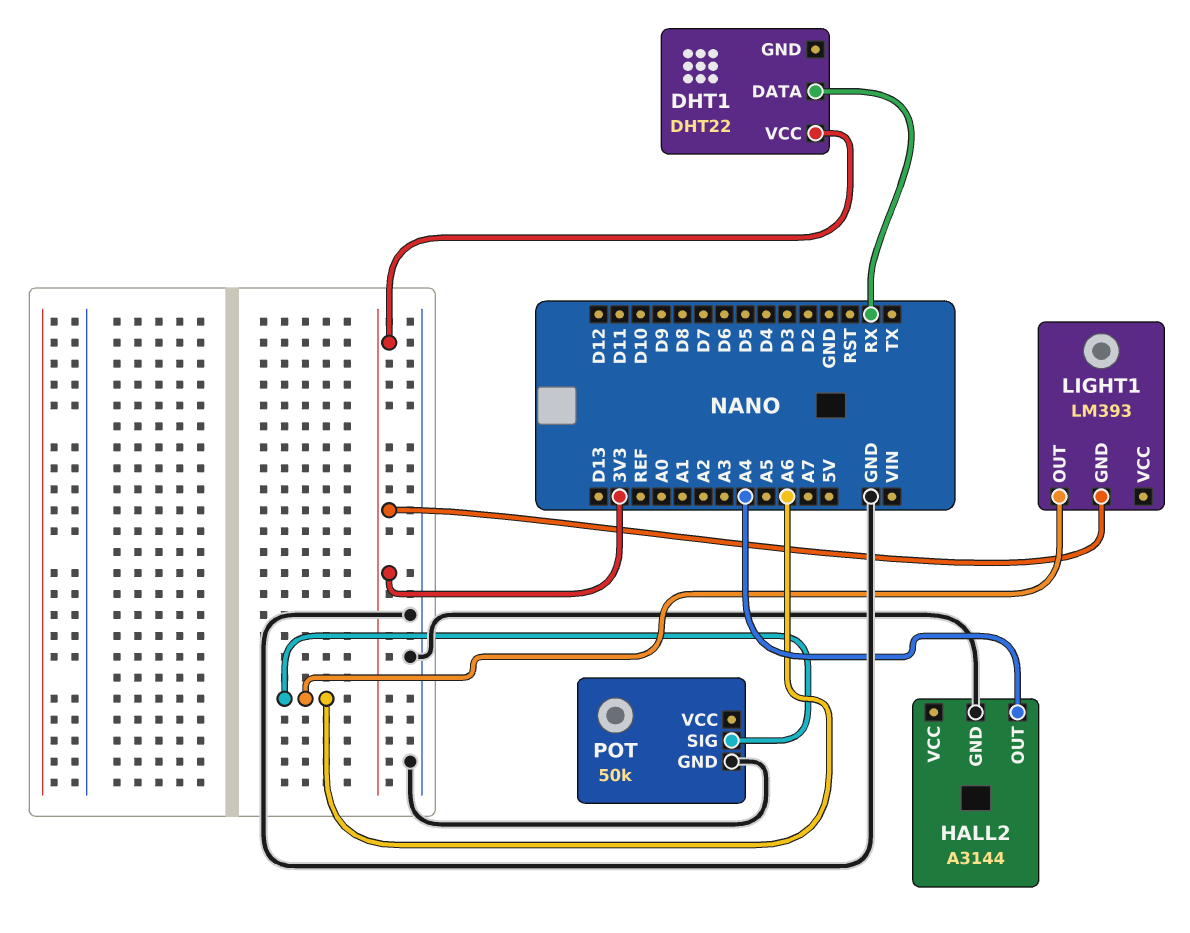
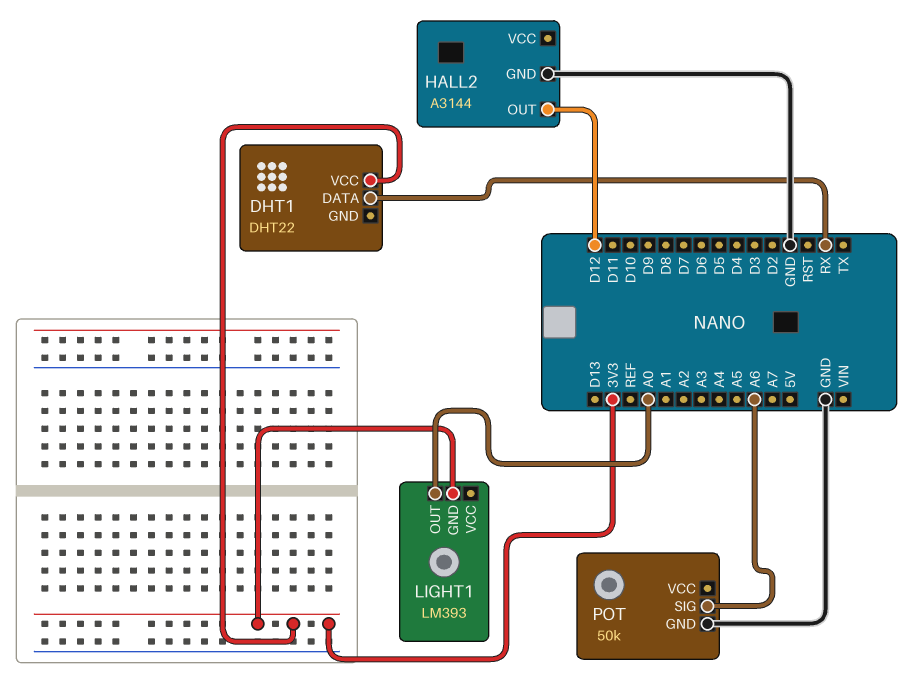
HALL2 pin OUT: A4 -> D12
LIGHT1 pin OUT: A6 -> A0

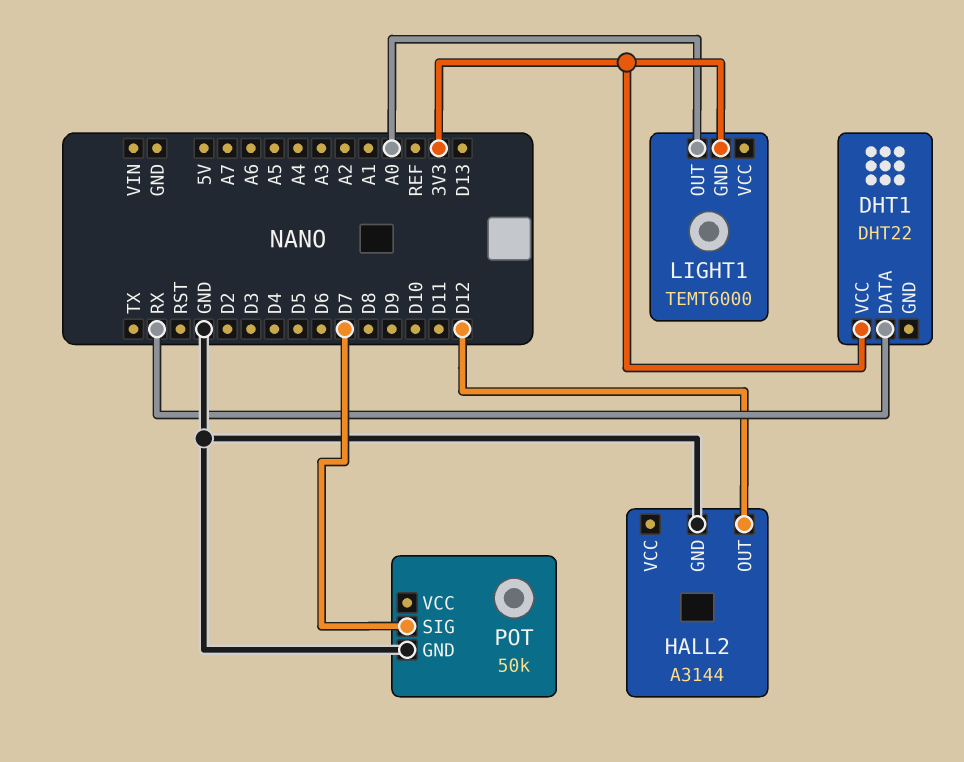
LIGHT1: LM393 -> TEMT6000
POT pin SIG: A6 -> D7

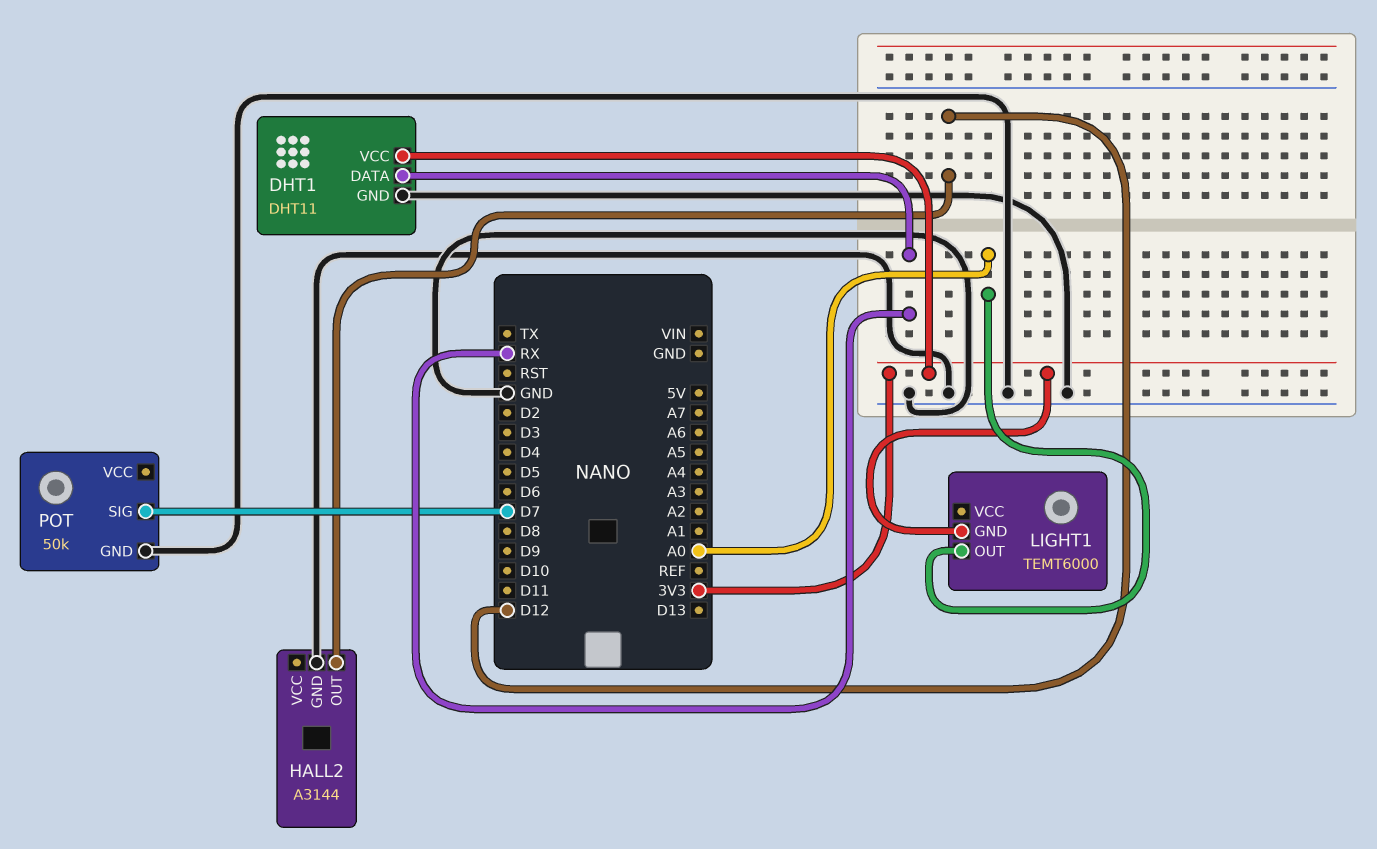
DHT1: DHT22 -> DHT11
DHT1 pin GND: none -> GND

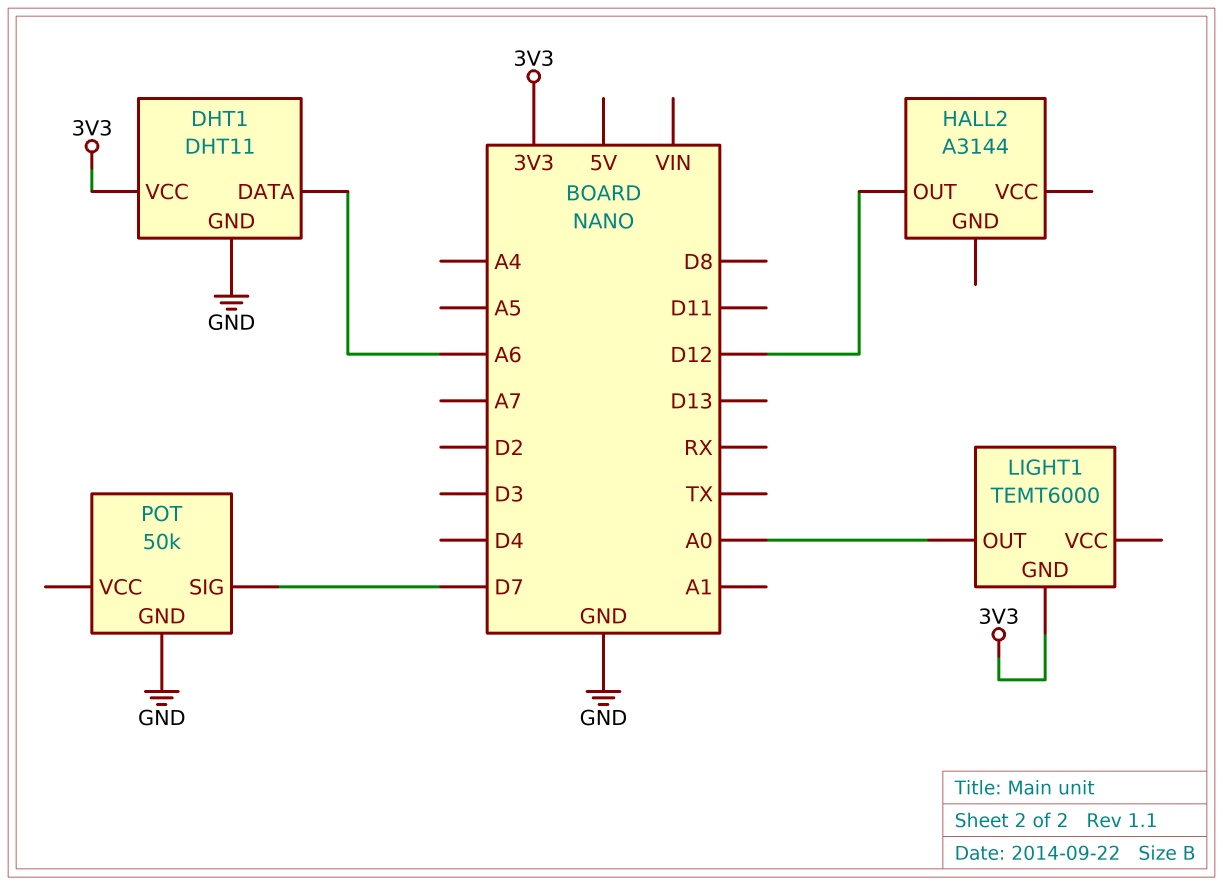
DHT1 pin DATA: RX -> A6
HALL2 pin GND: GND -> none

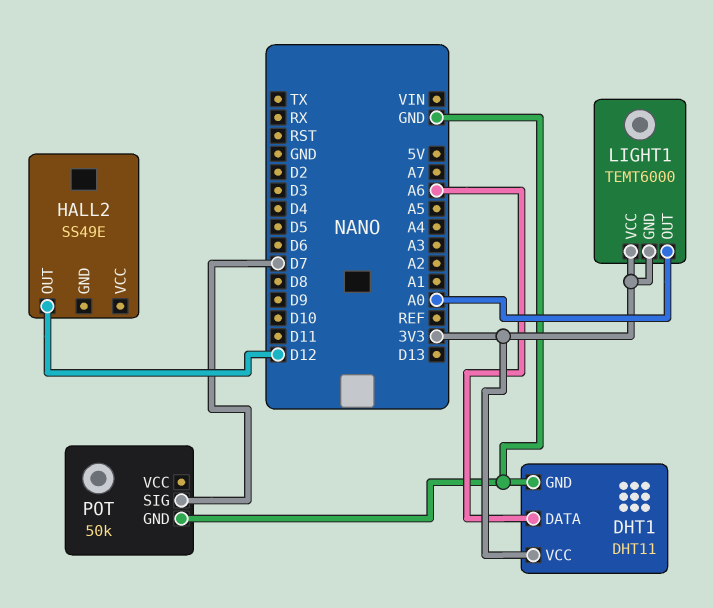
HALL2: A3144 -> SS49E
LIGHT1 pin VCC: none -> 3V3

